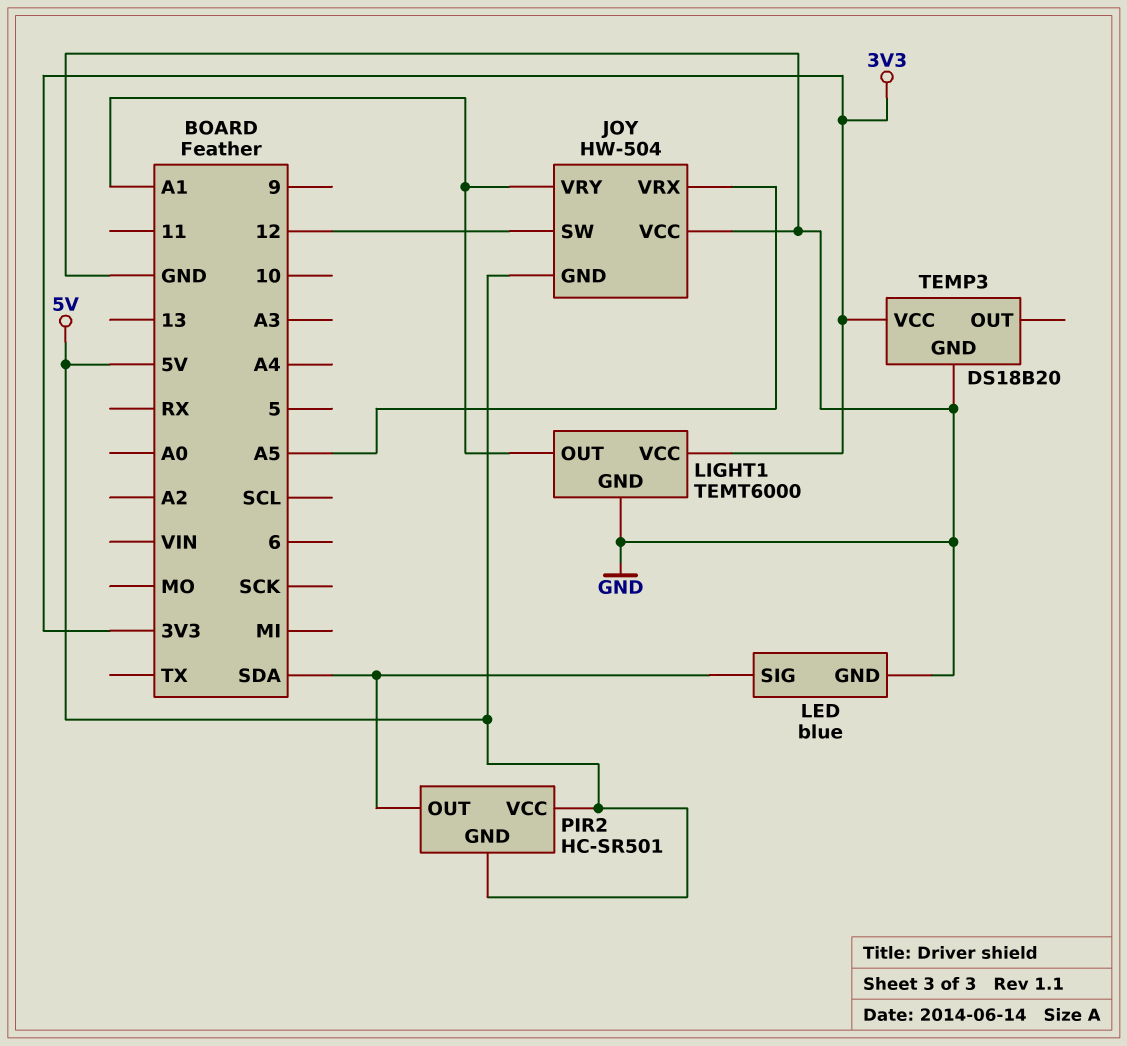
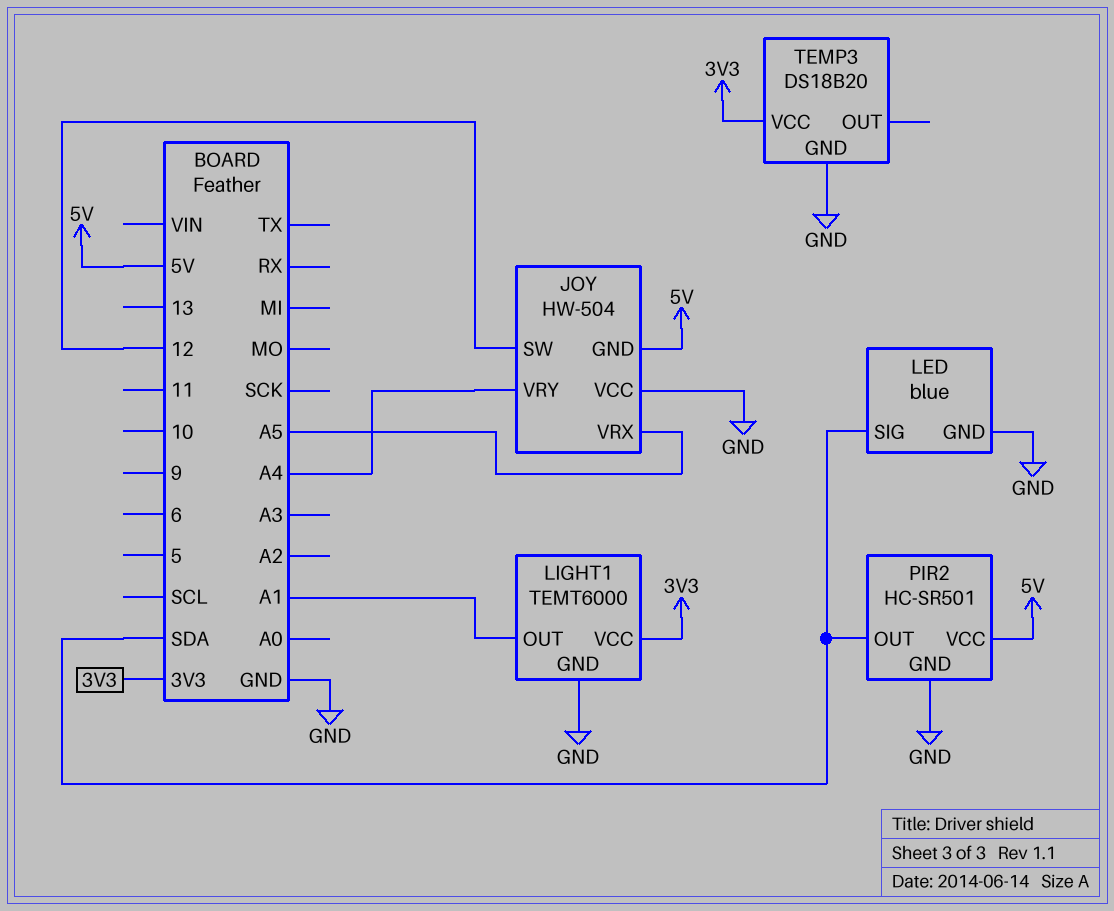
JOY pin VRY: A1 -> A4
PIR2 pin GND: 5V -> GND

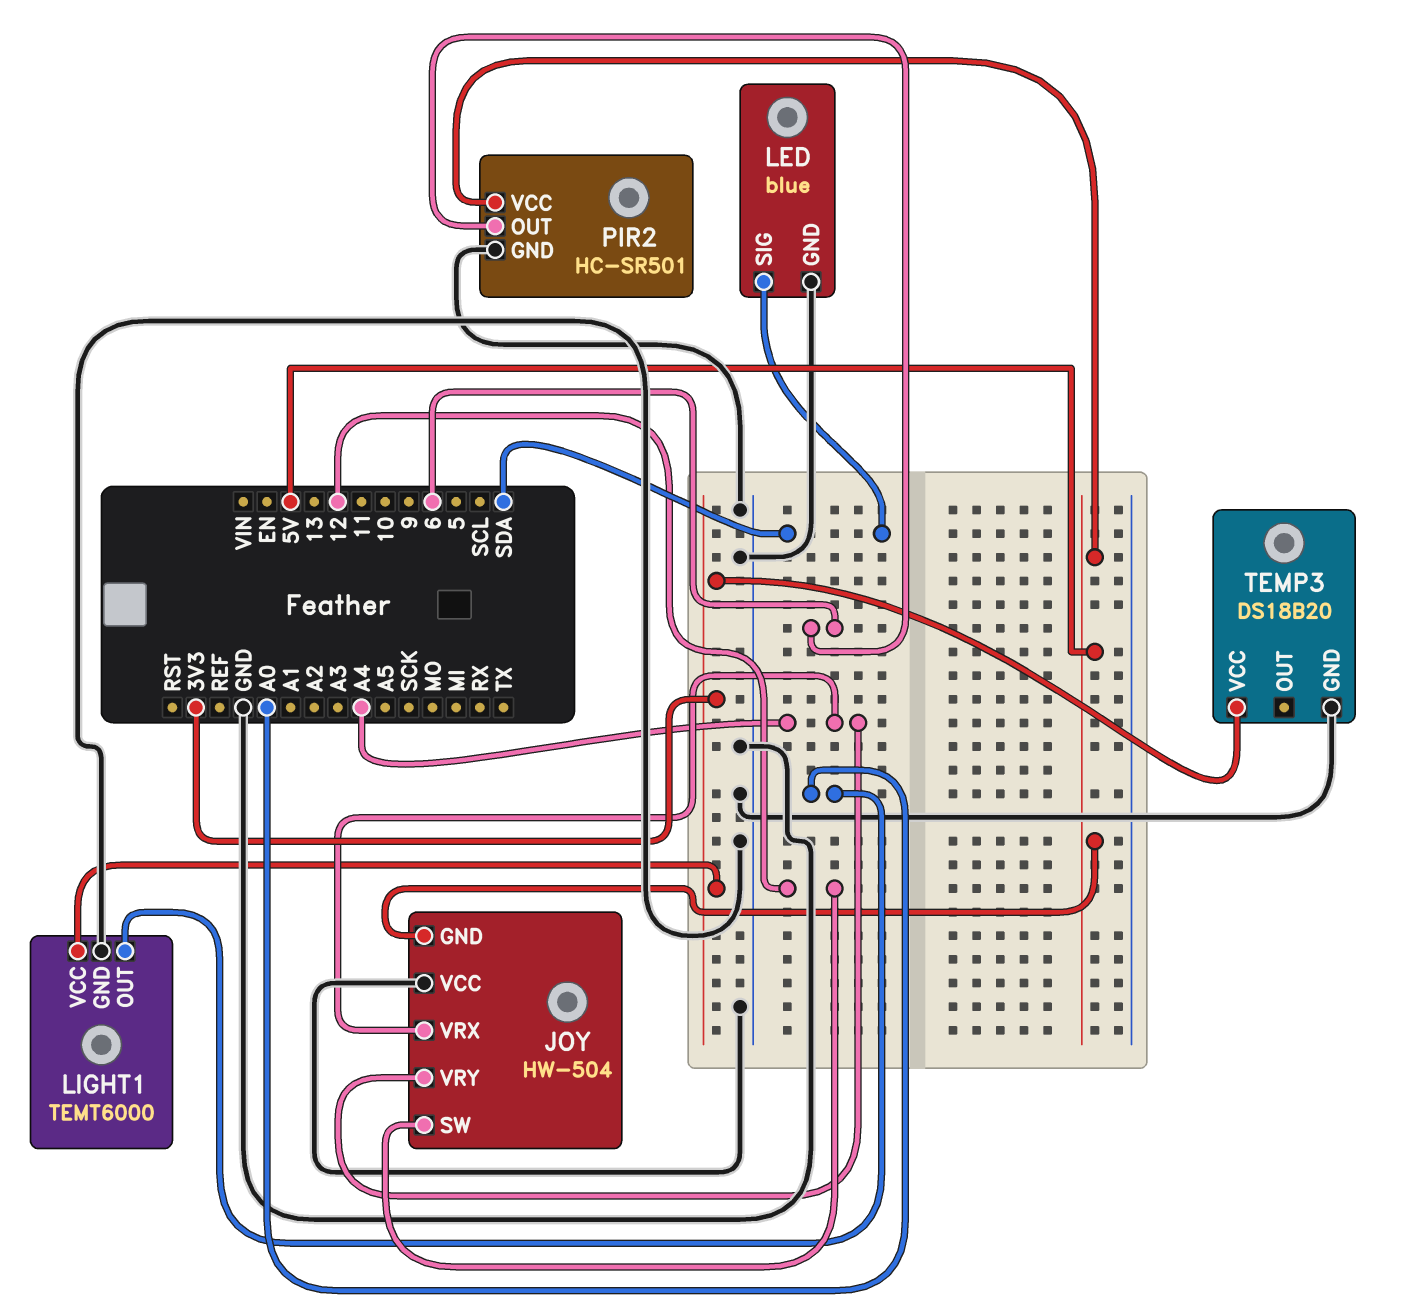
JOY pin VRX: A5 -> A4
LIGHT1 pin OUT: A1 -> A0
PIR2 pin OUT: SDA -> 6

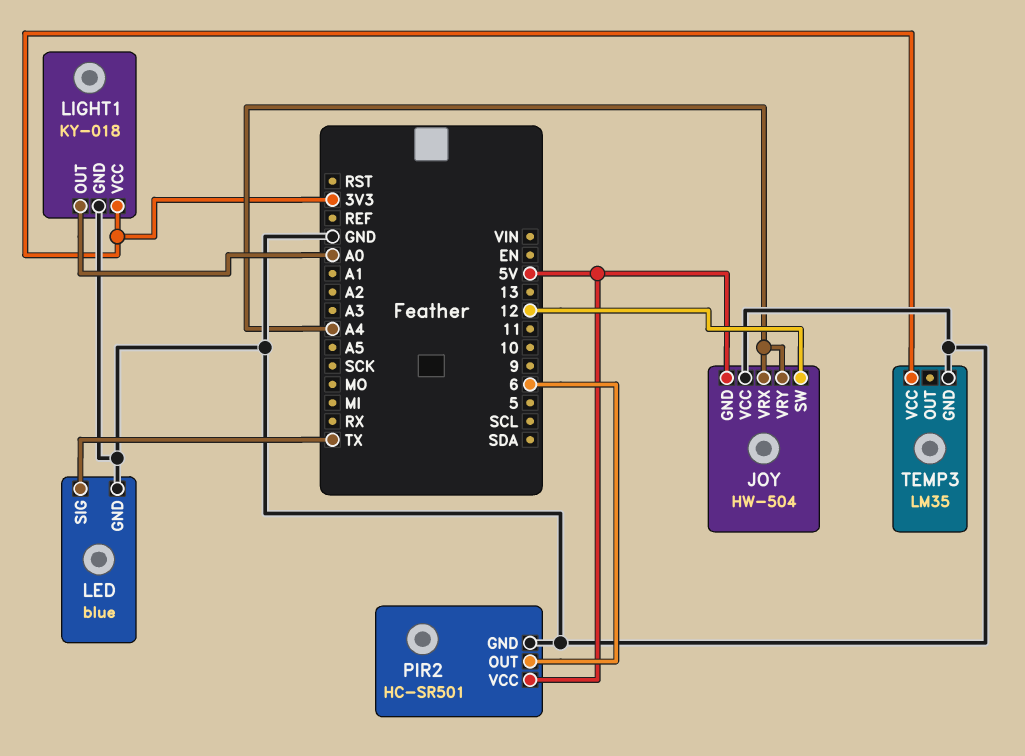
LED pin SIG: SDA -> TX
LIGHT1: TEMT6000 -> KY-018
TEMP3: DS18B20 -> LM35

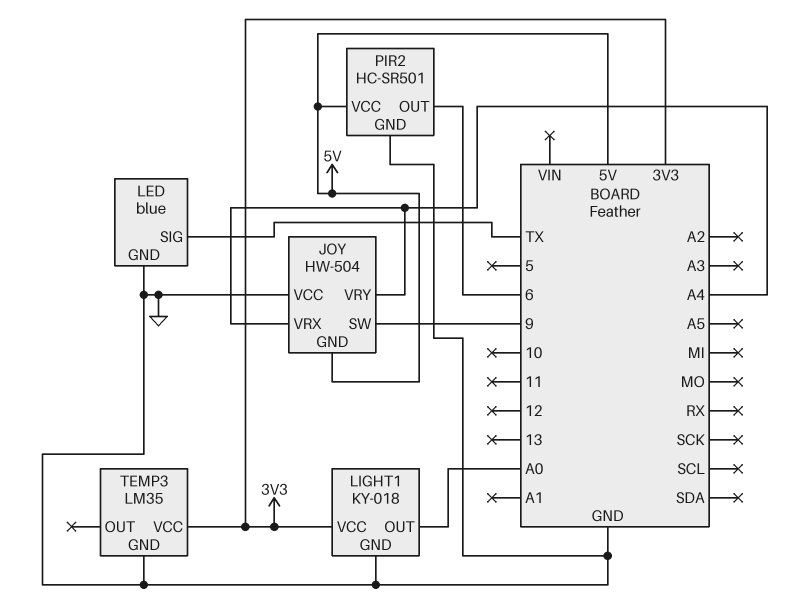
JOY pin SW: 12 -> 9

